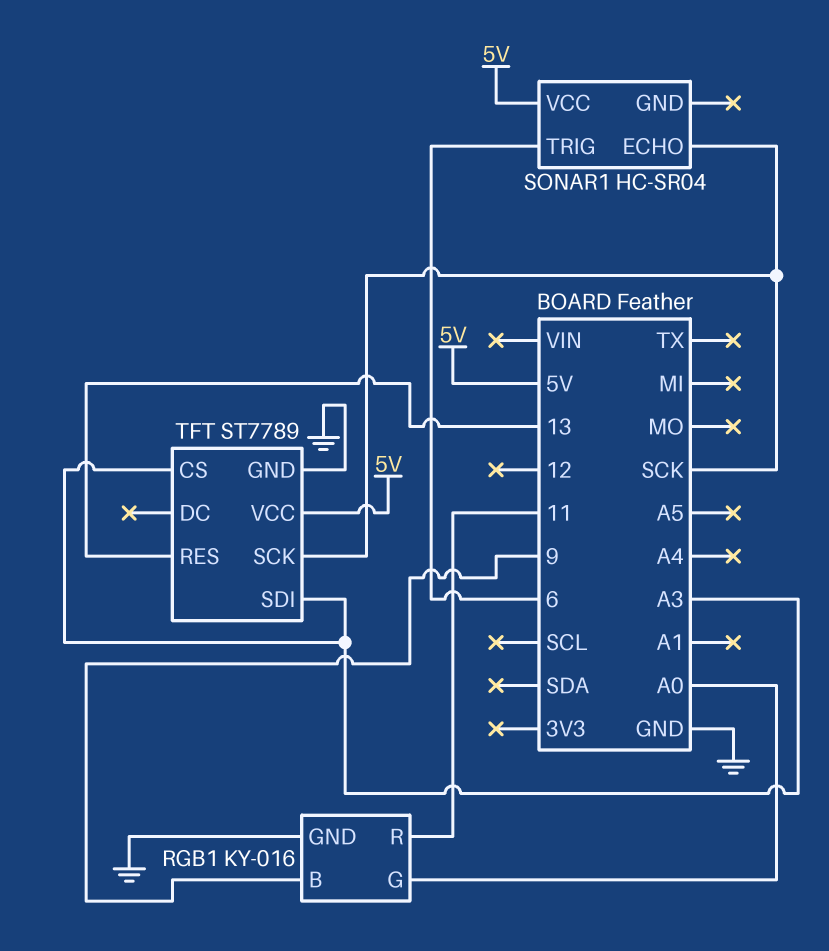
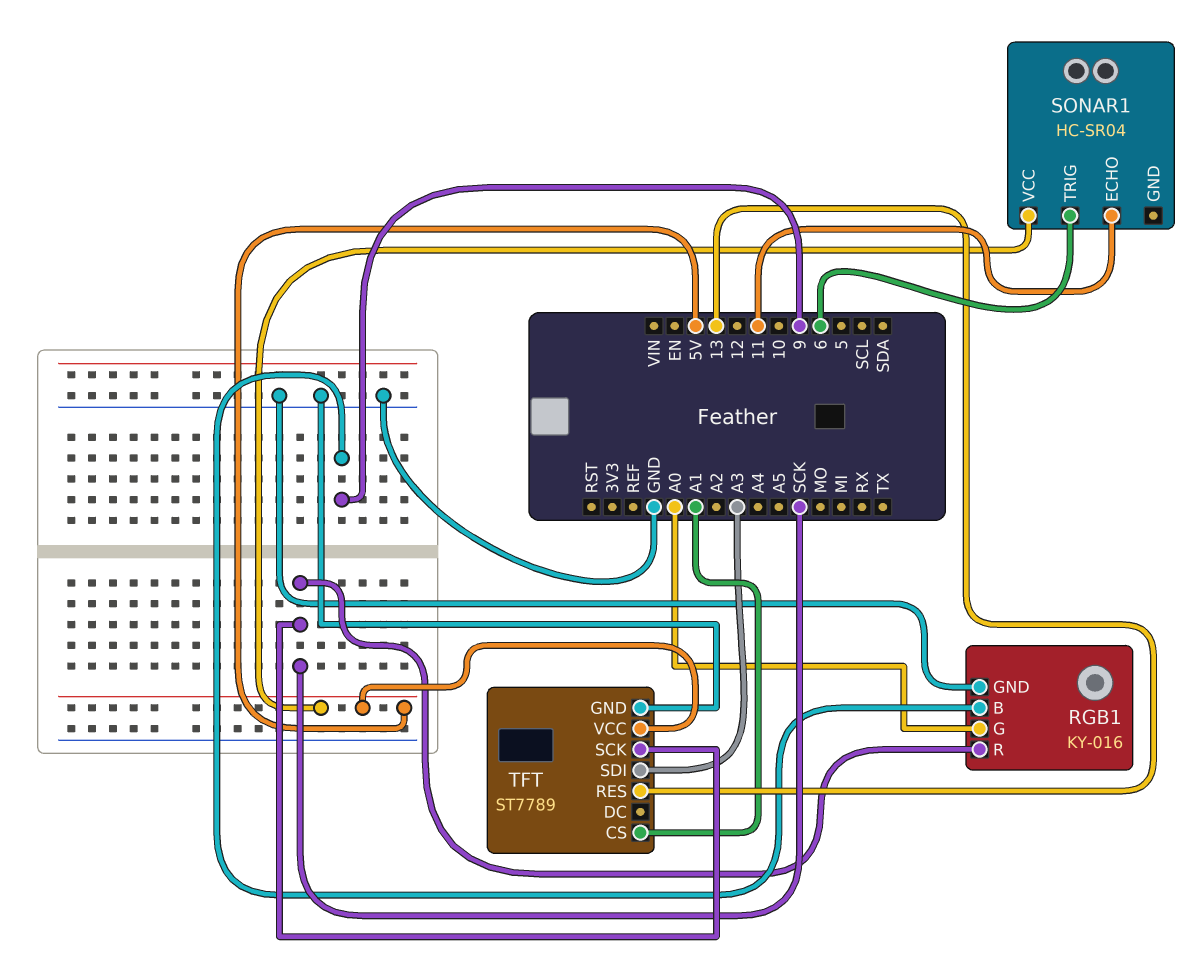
RGB1 pin R: 11 -> SCK
SONAR1 pin ECHO: SCK -> 11
TFT pin CS: A3 -> A1

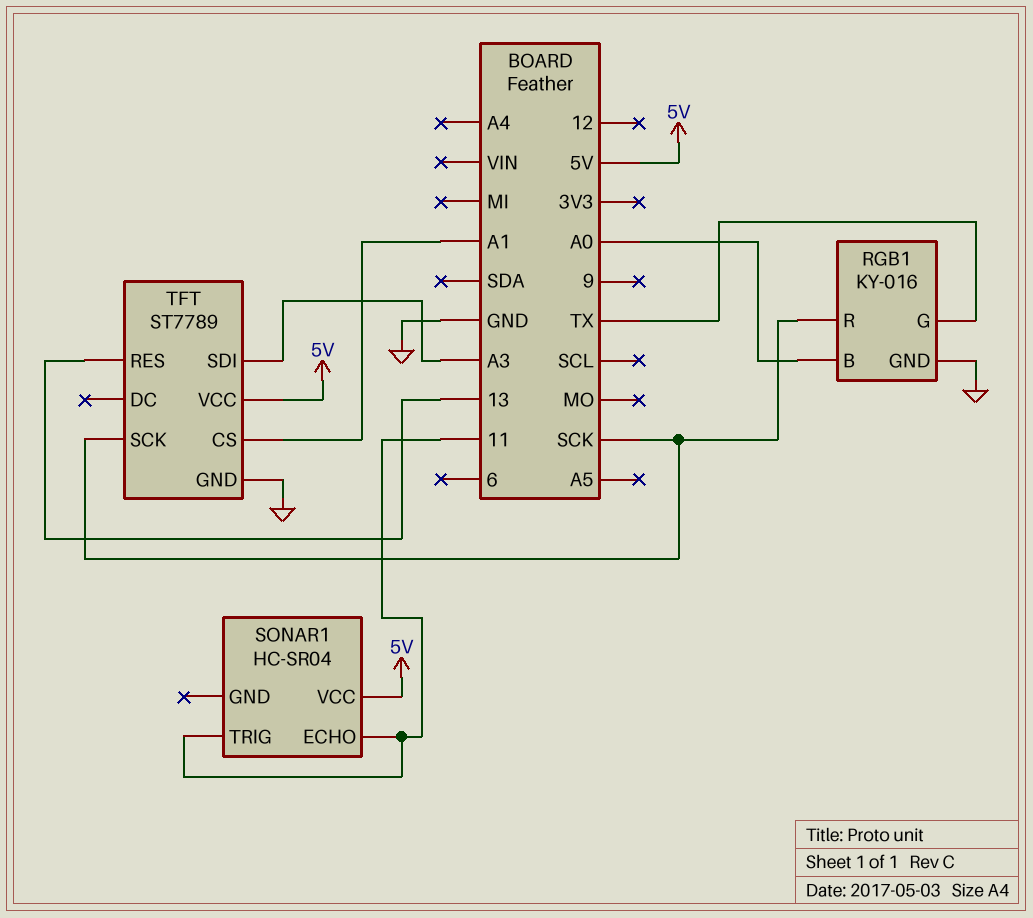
RGB1 pin B: 9 -> A0
RGB1 pin G: A0 -> TX
SONAR1 pin TRIG: 6 -> 11

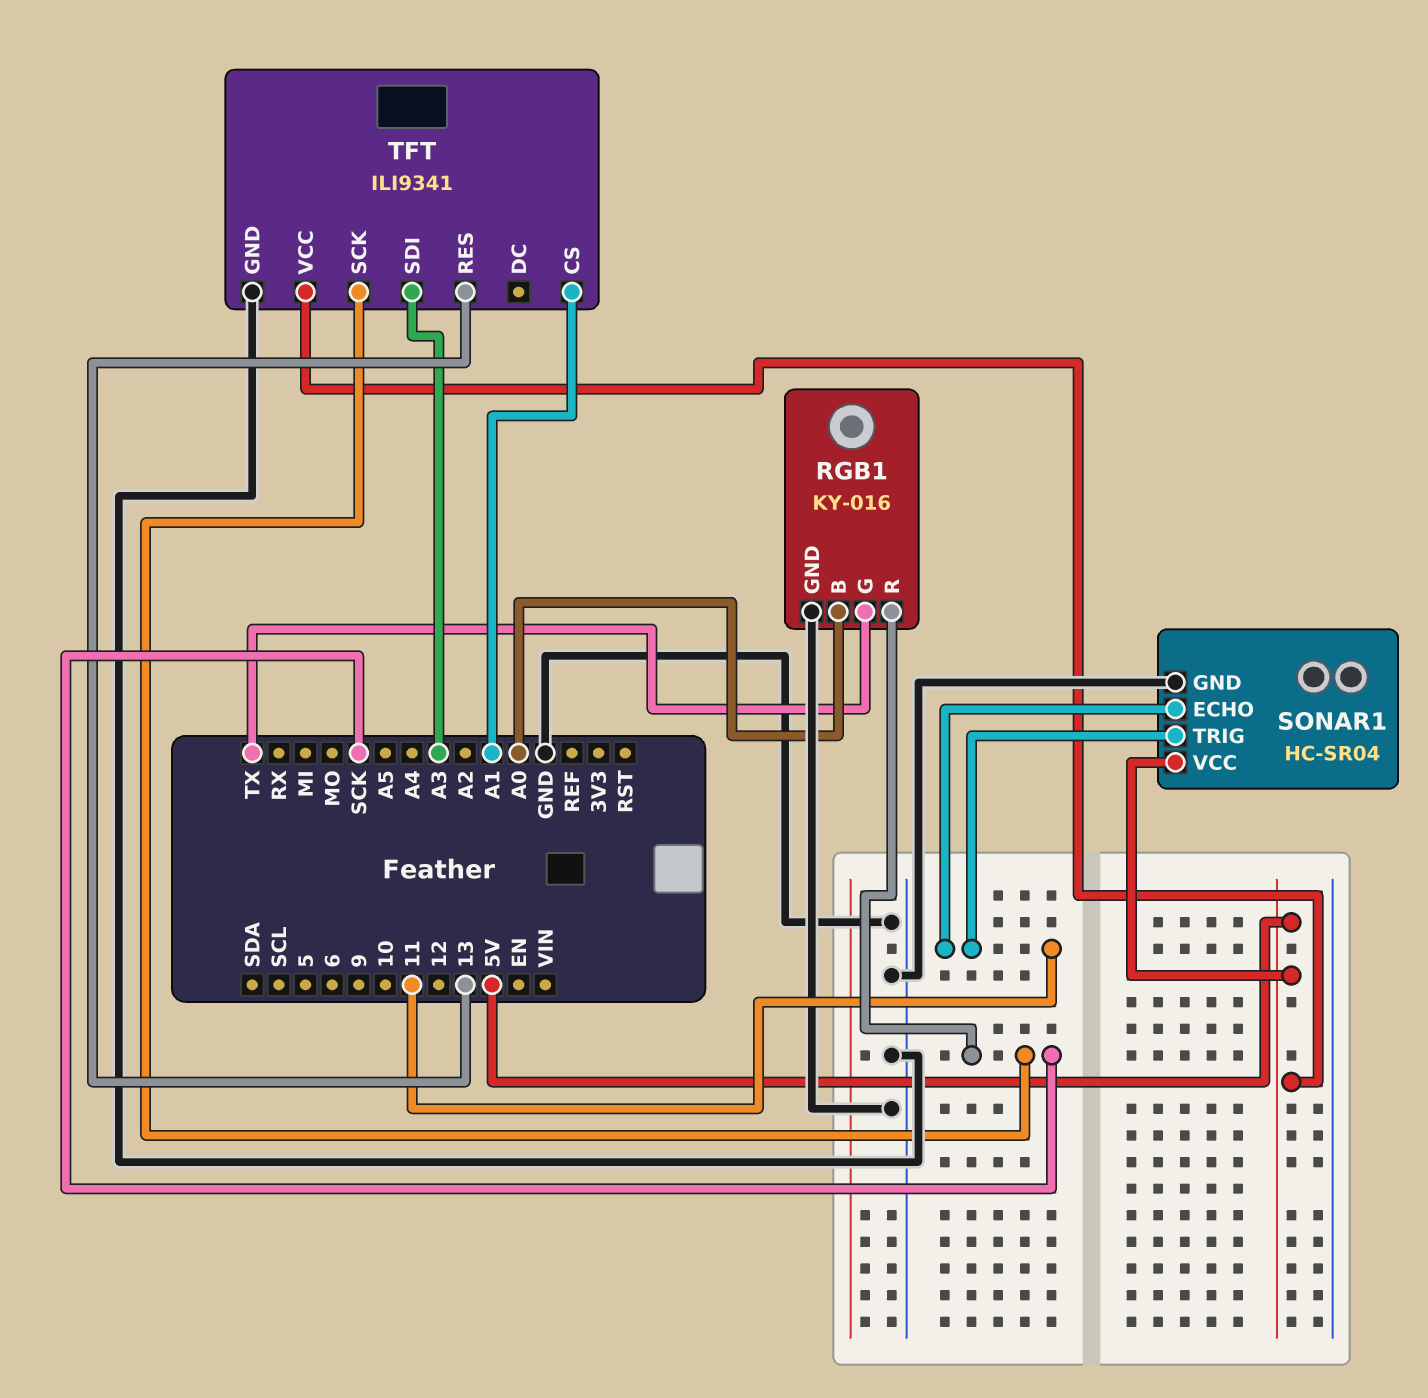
SONAR1 pin GND: none -> GND
TFT: ST7789 -> ILI9341

